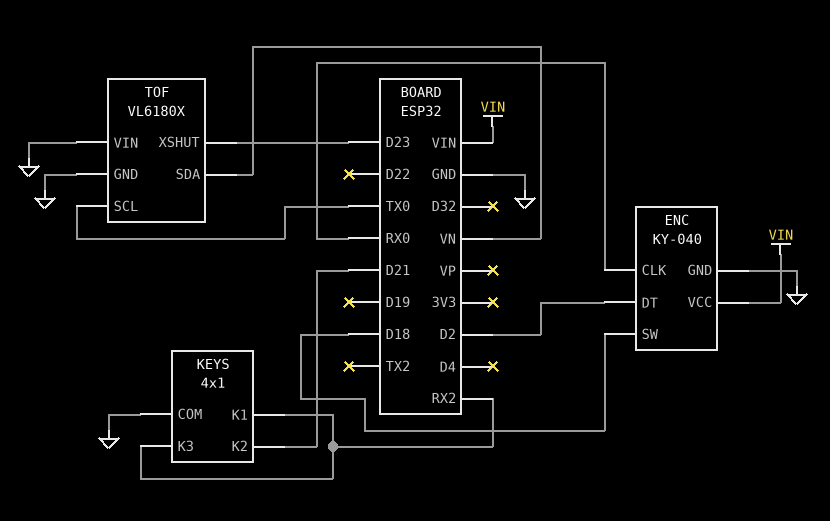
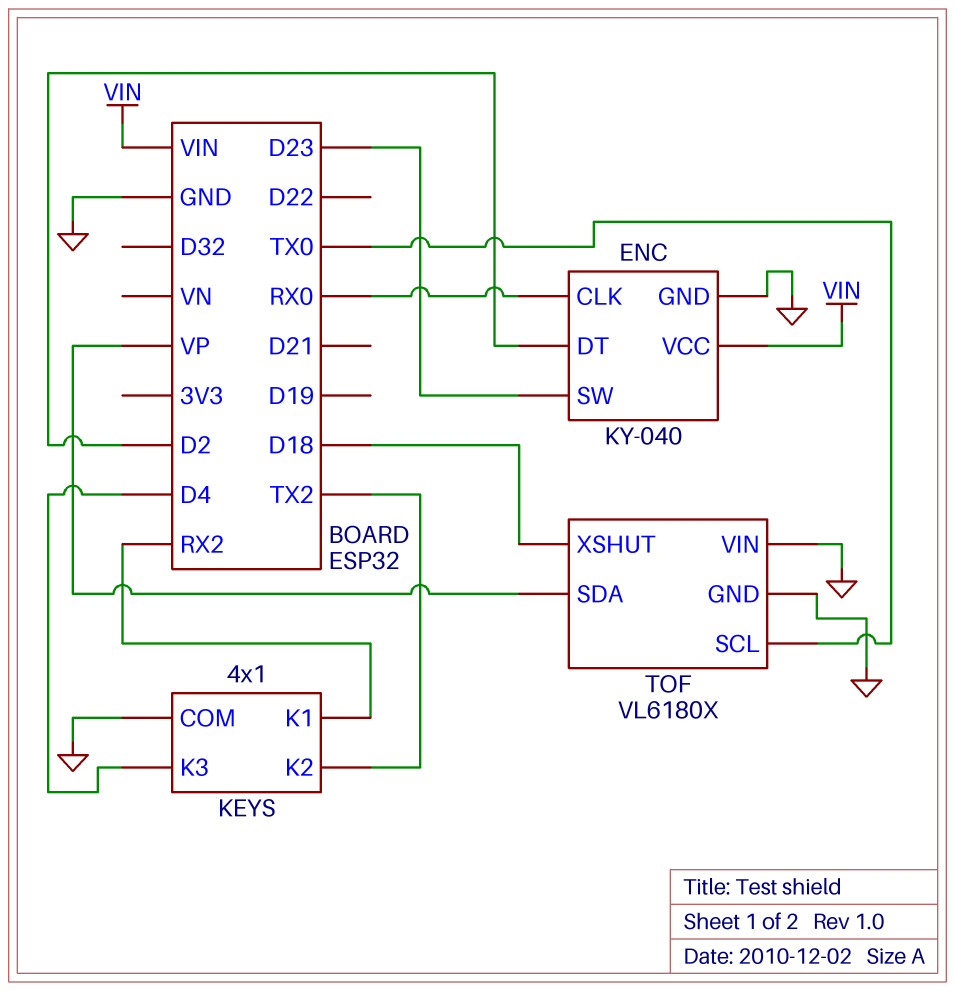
ENC pin SW: D18 -> D23
KEYS pin K2: D21 -> TX2
KEYS pin K3: RX2 -> D4
TOF pin SDA: VN -> VP
TOF pin XSHUT: D23 -> D18

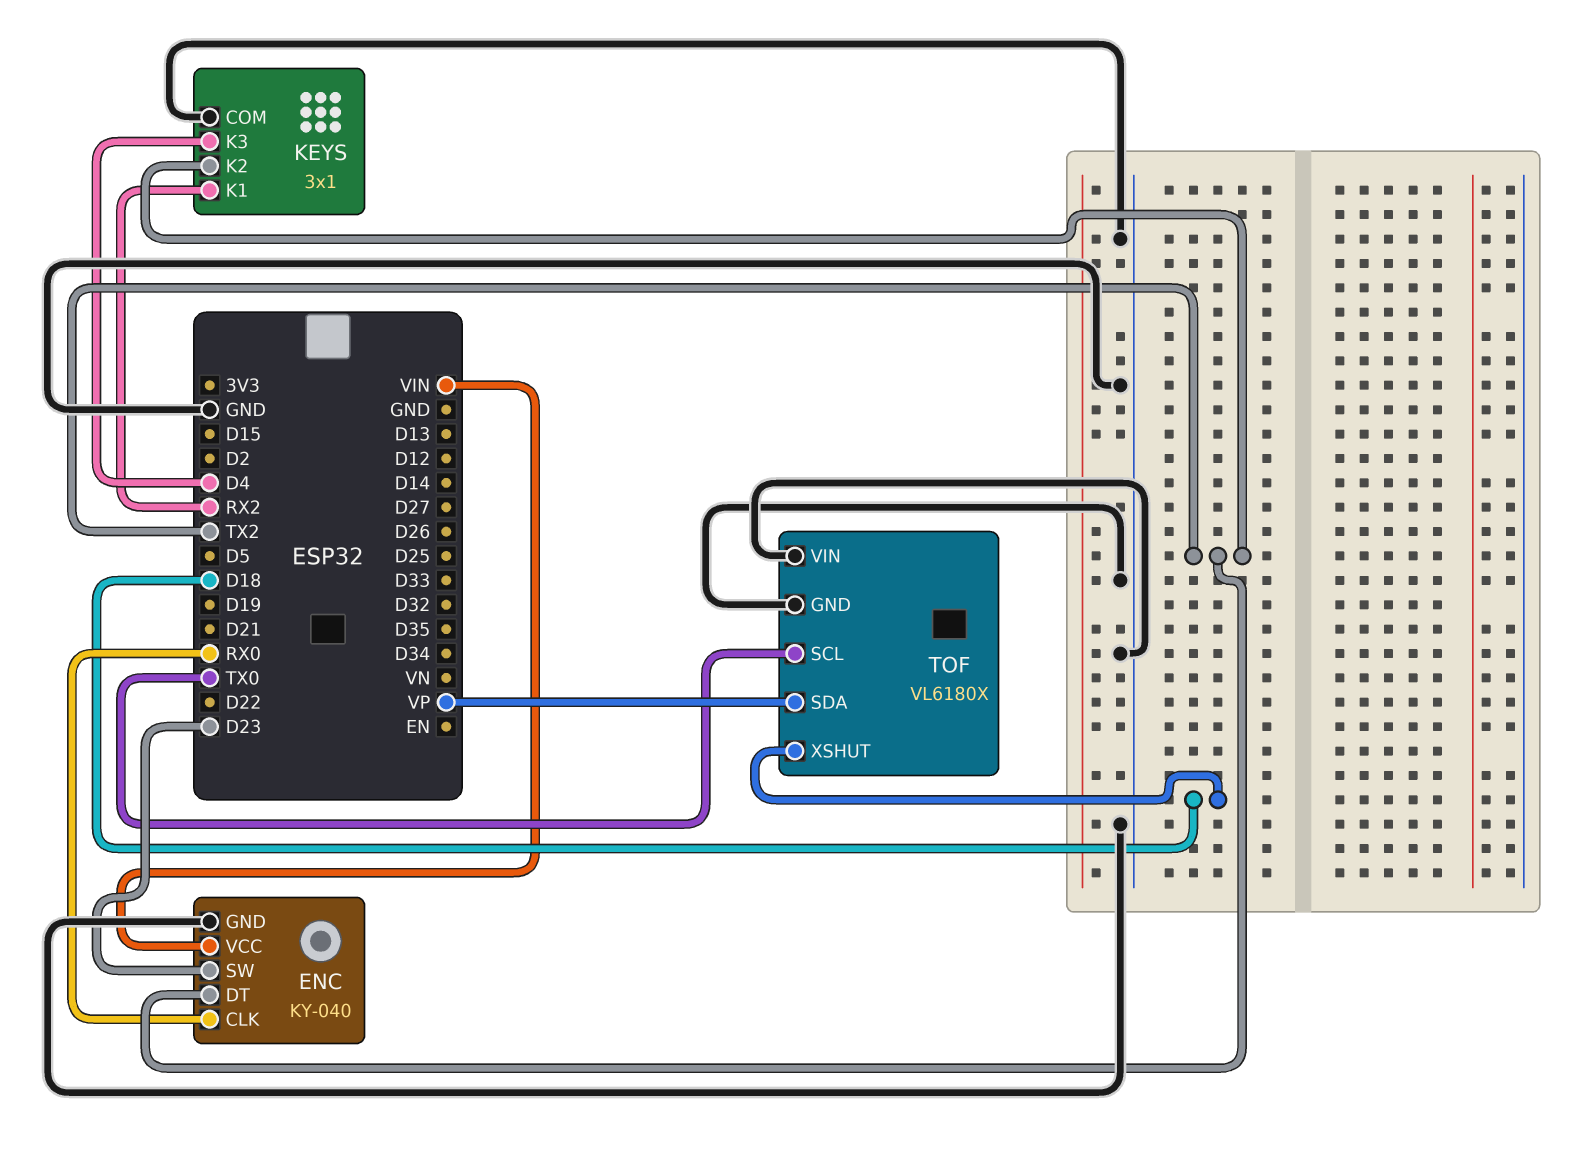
ENC pin DT: D2 -> TX2
KEYS: 4x1 -> 3x1

